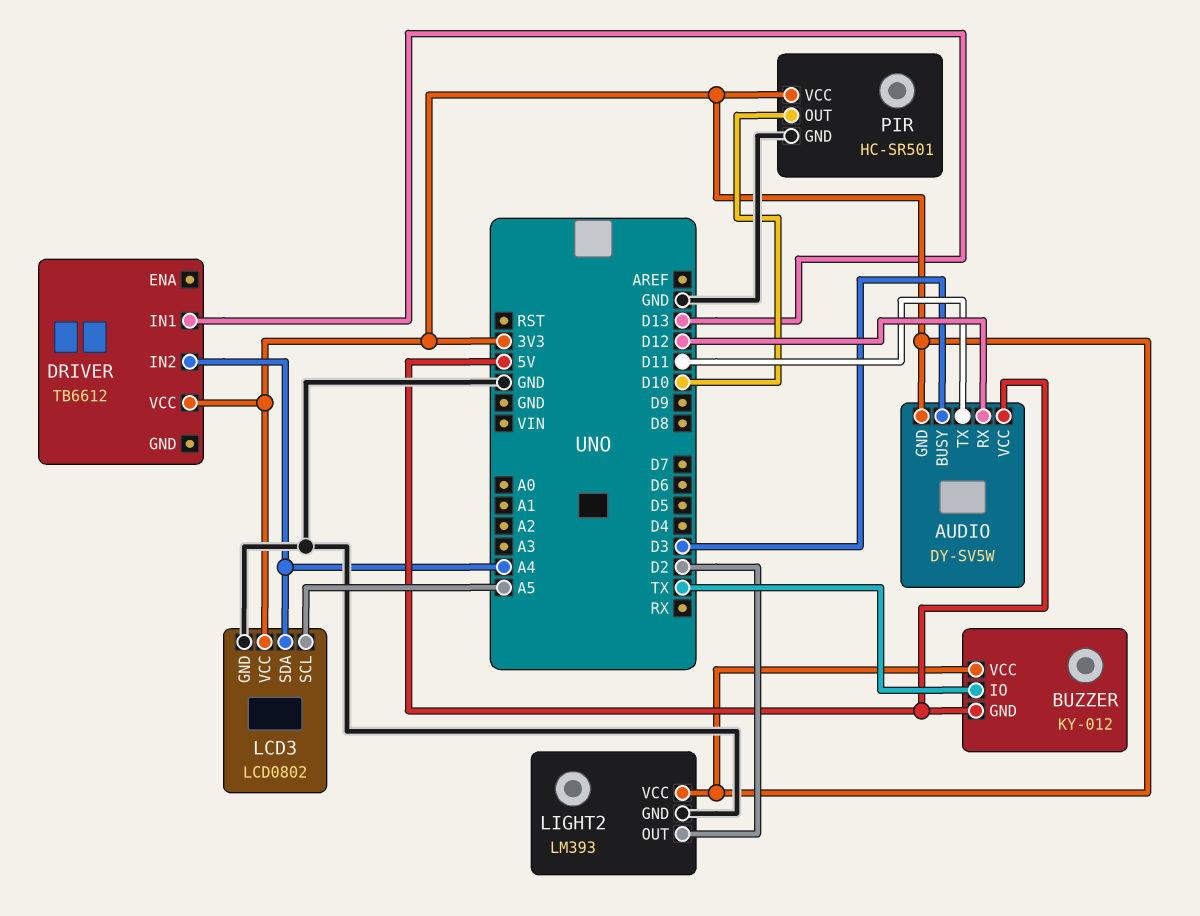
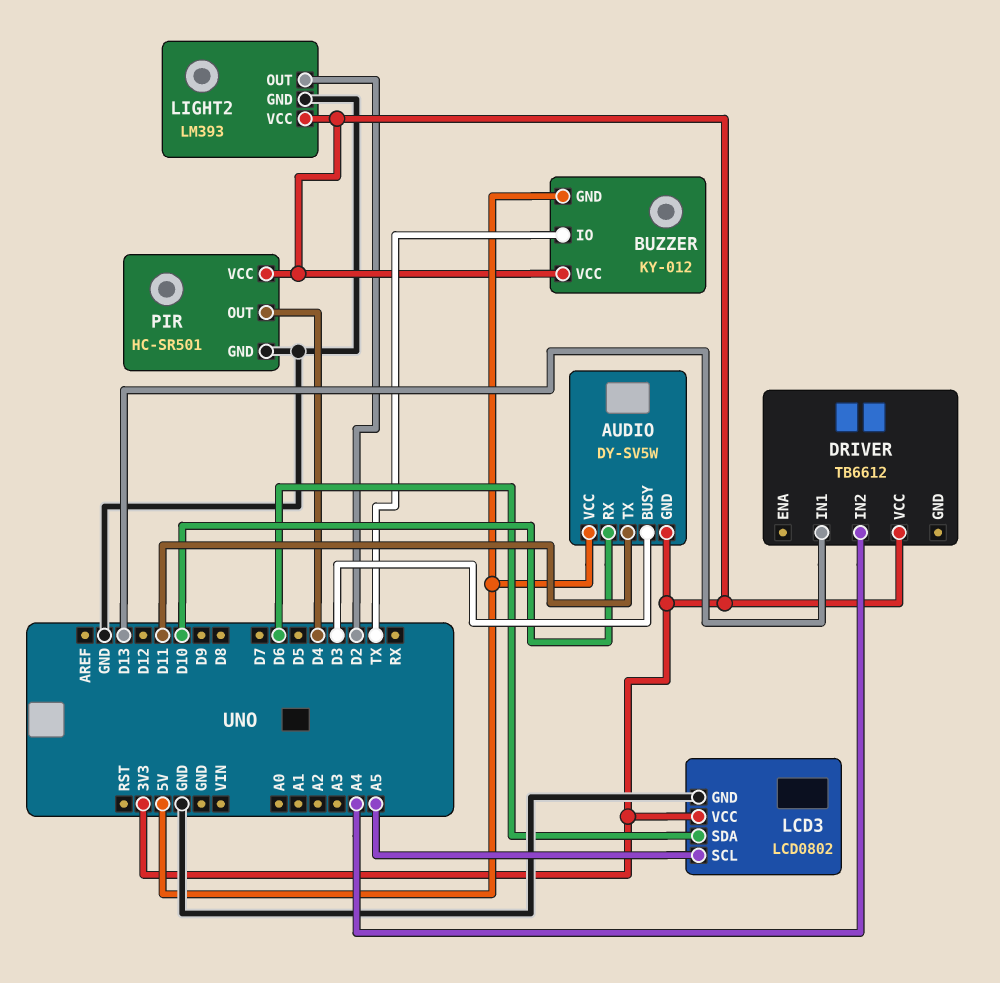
AUDIO pin RX: D12 -> D10
LCD3 pin SDA: A4 -> D6
PIR pin OUT: D10 -> D4

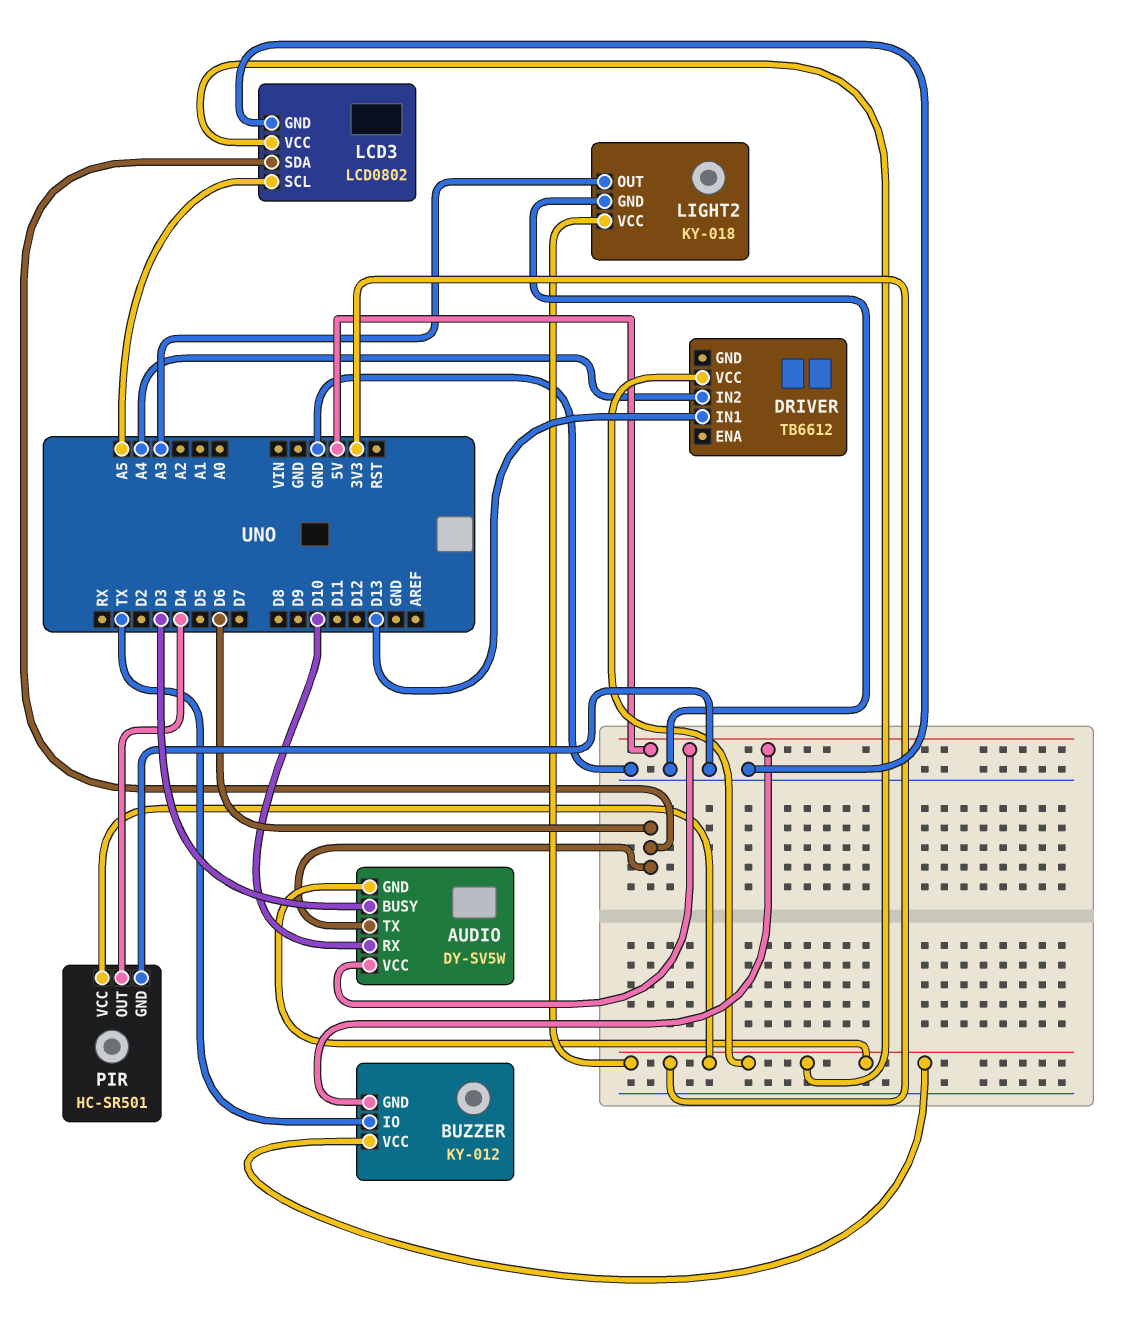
AUDIO pin TX: D11 -> D6
LIGHT2: LM393 -> KY-018
LIGHT2 pin OUT: D2 -> A3

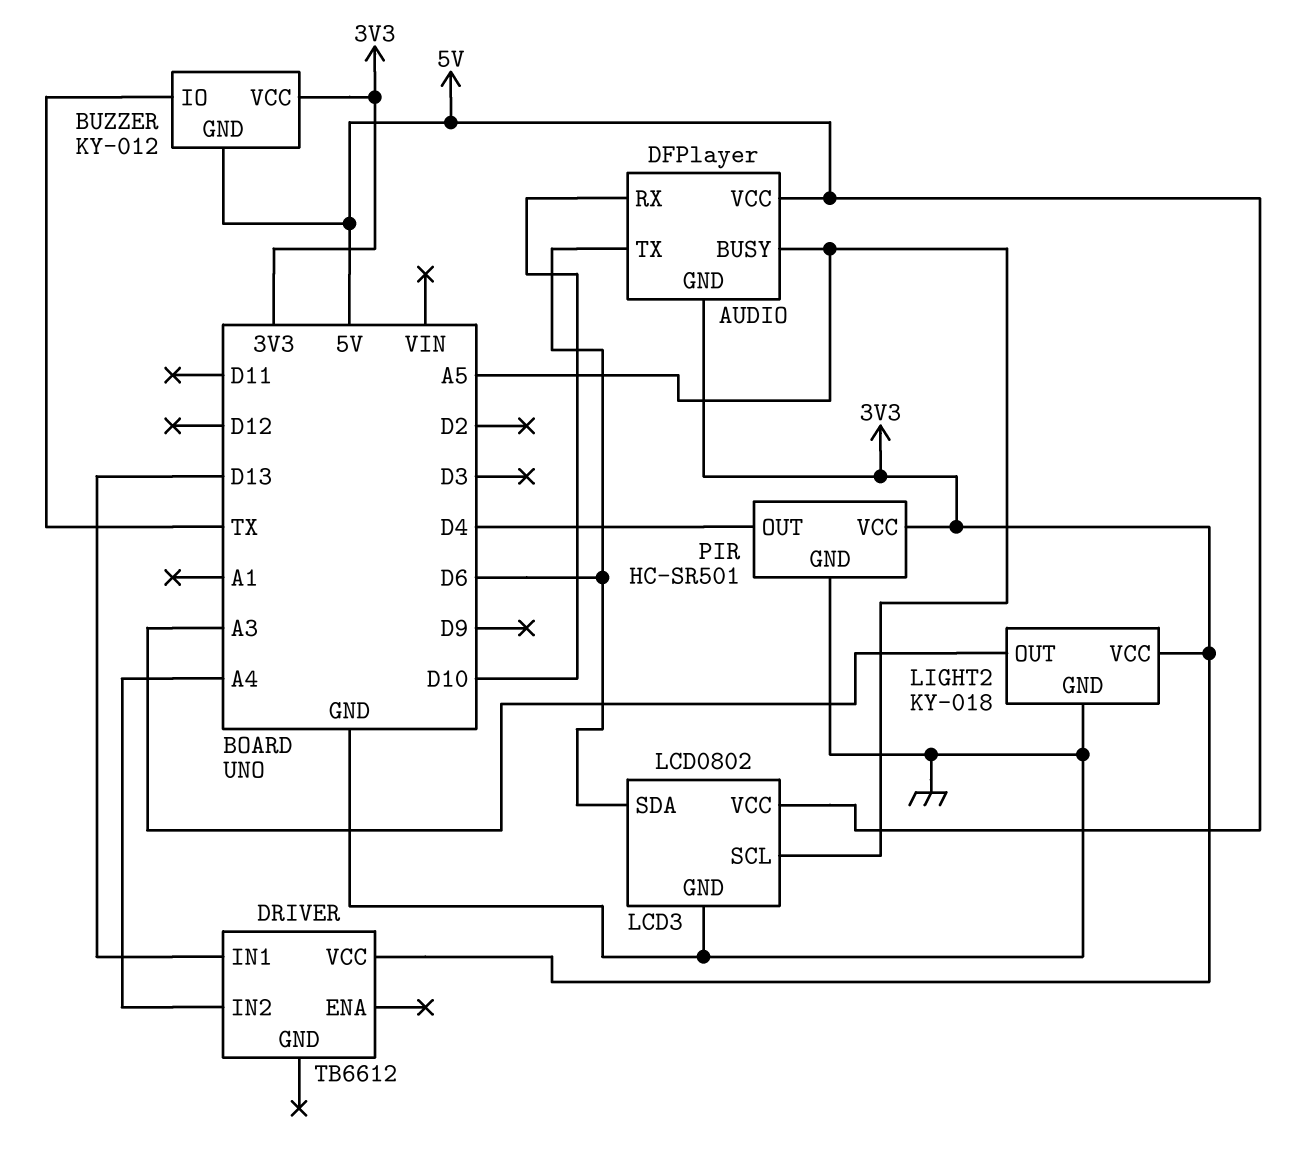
AUDIO: DY-SV5W -> DFPlayer
AUDIO pin BUSY: D3 -> A5
LCD3 pin VCC: 3V3 -> 5V

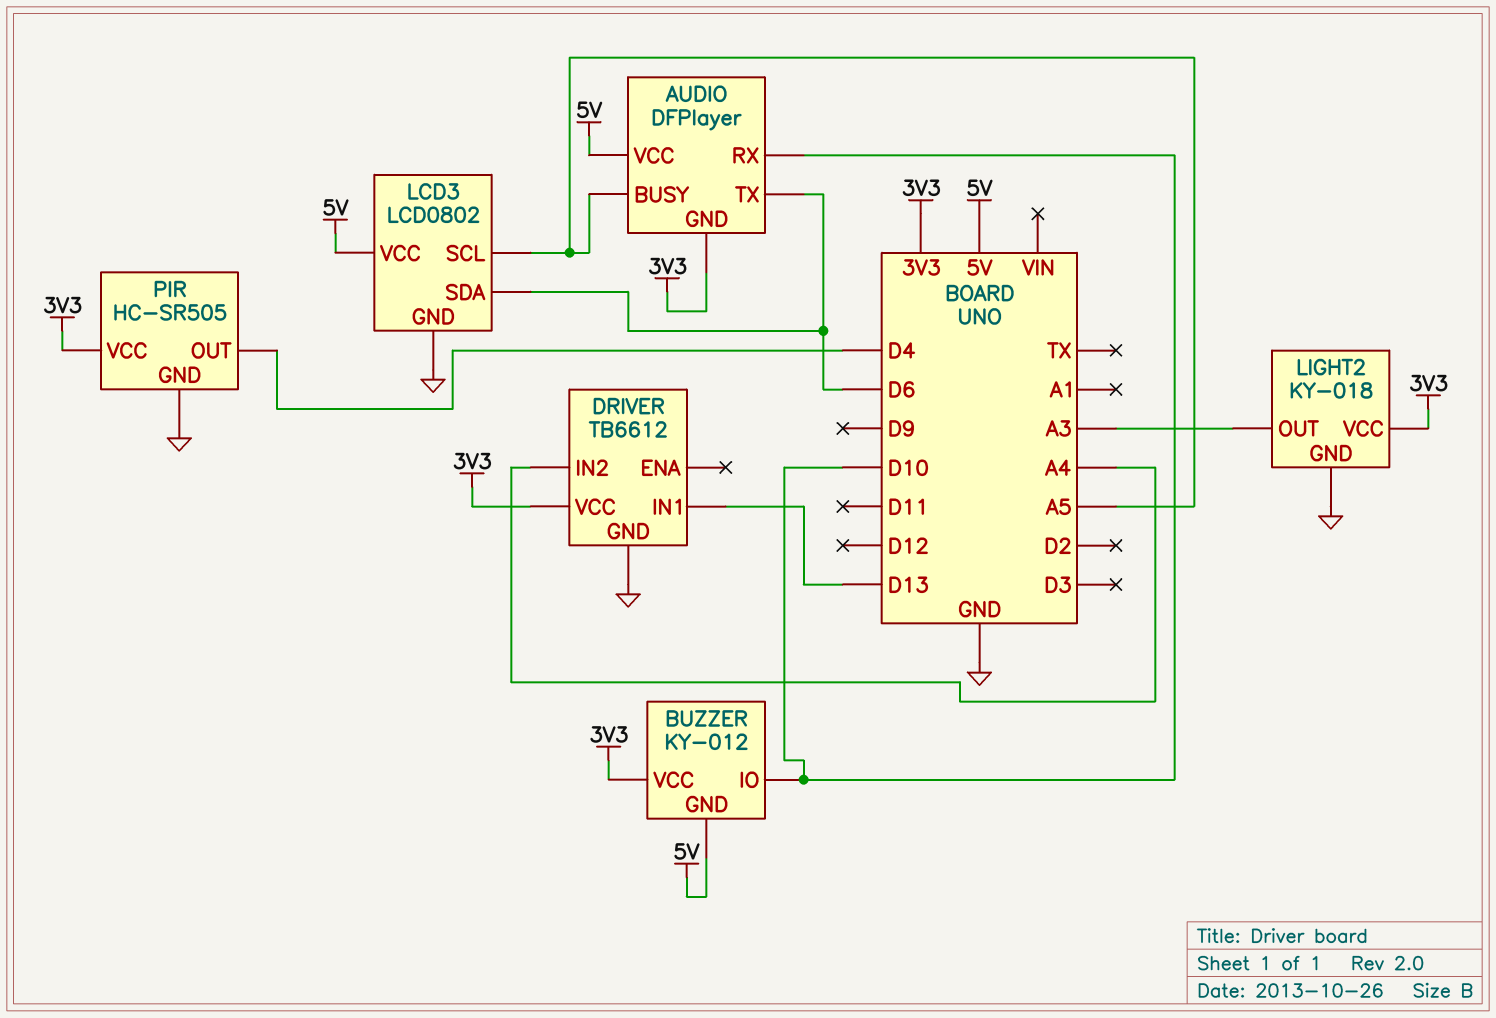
BUZZER pin IO: TX -> D10
DRIVER pin GND: none -> GND
PIR: HC-SR501 -> HC-SR505

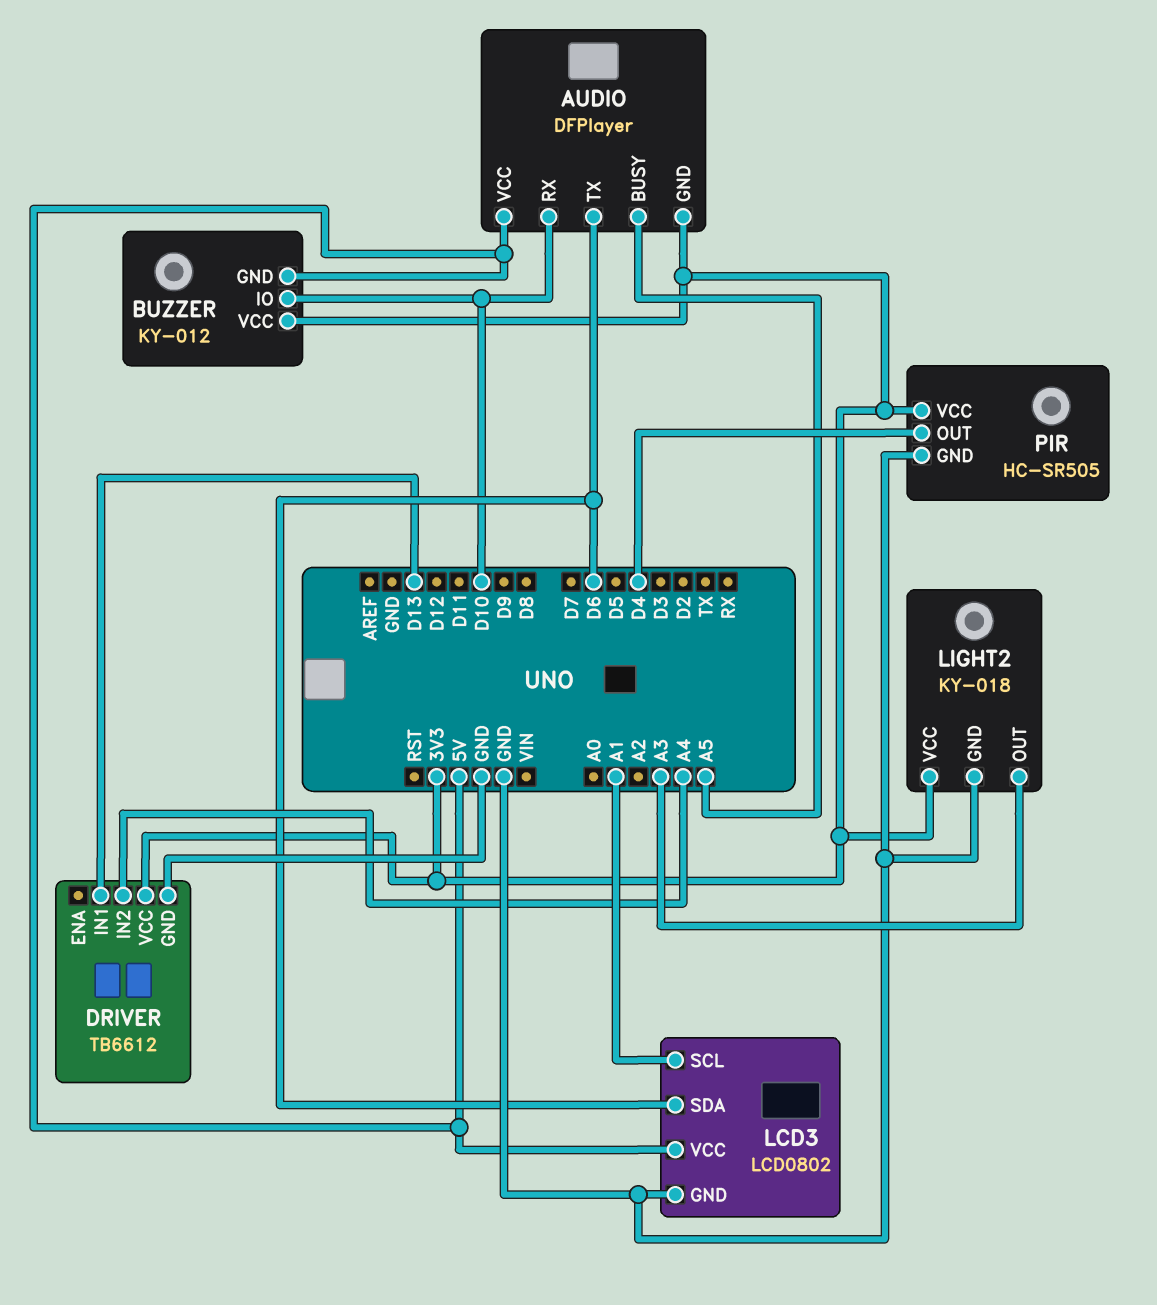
LCD3 pin SCL: A5 -> A1

